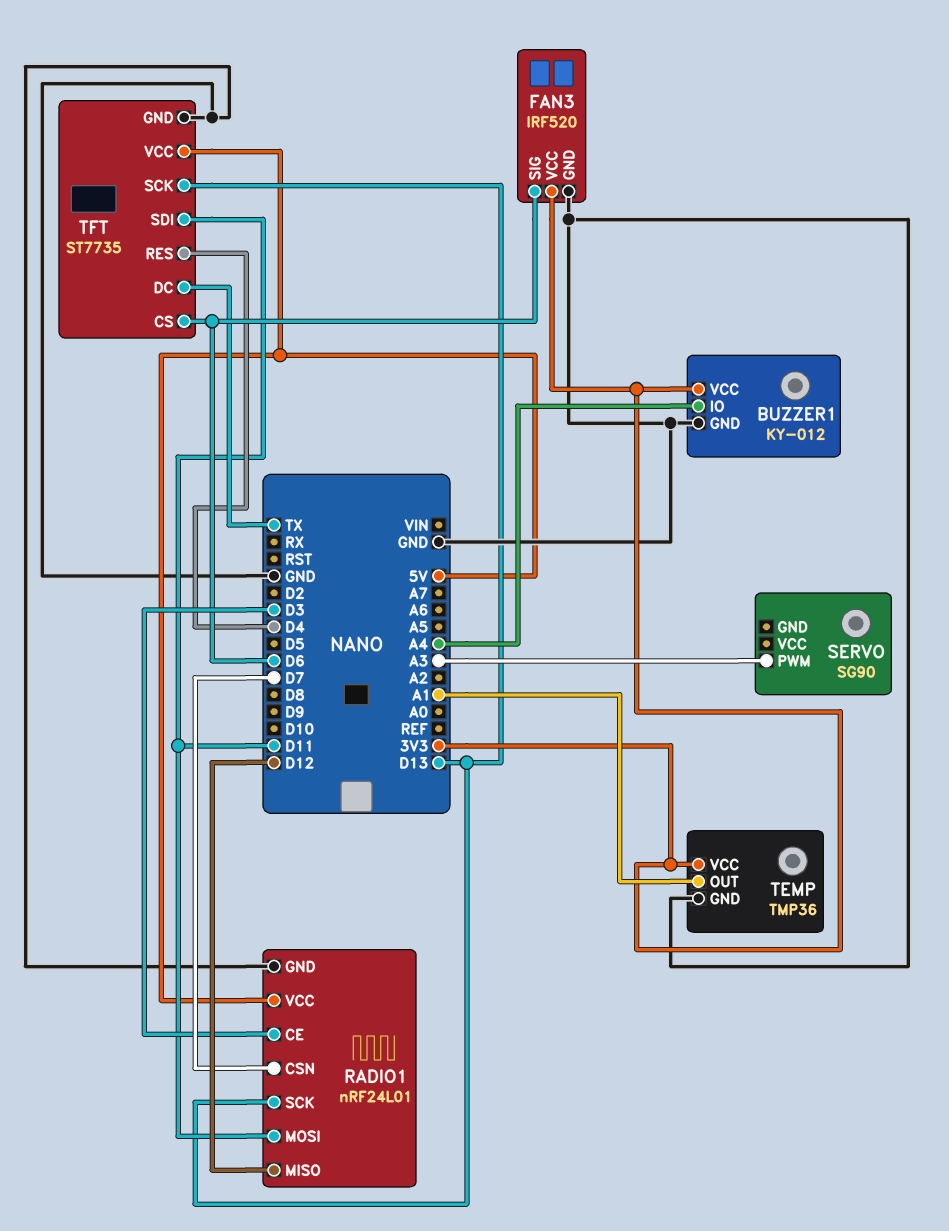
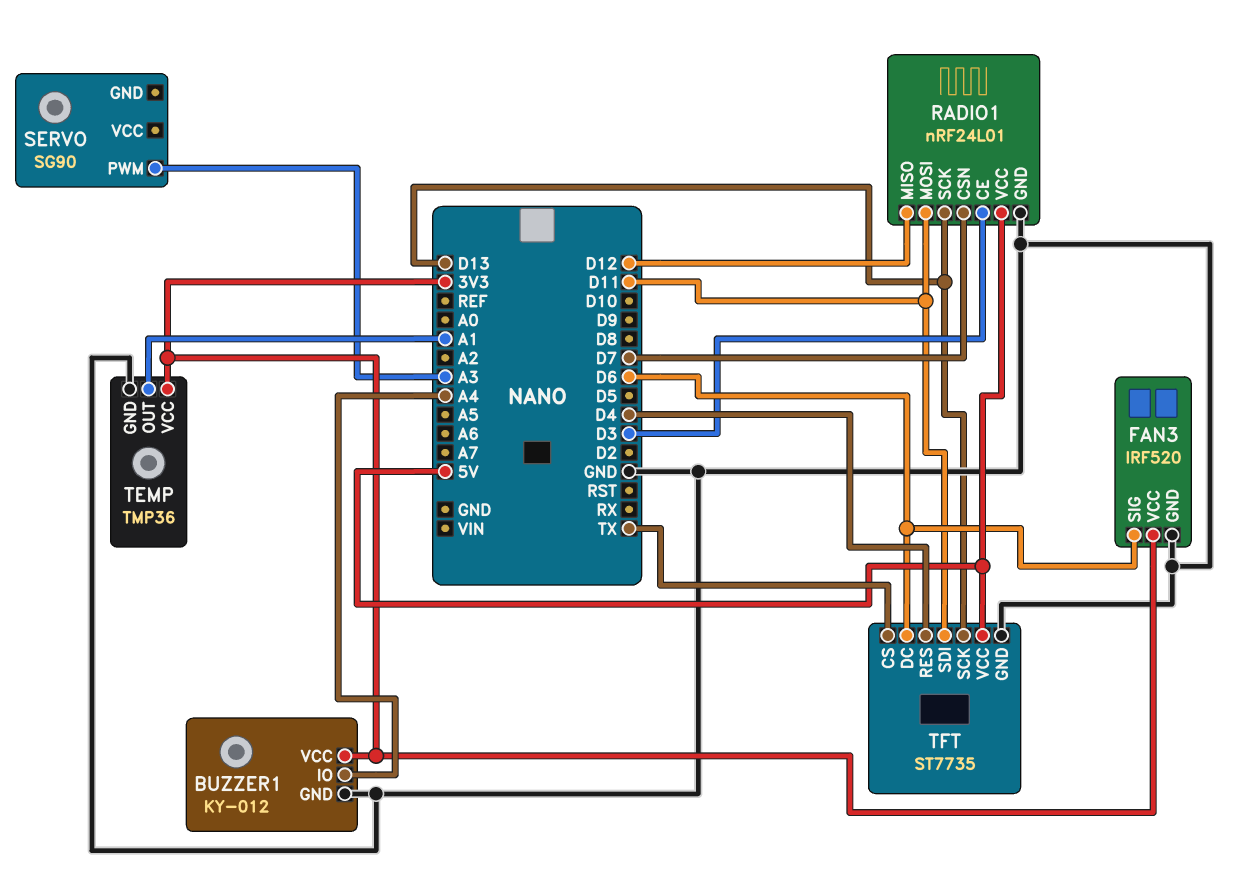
TFT pin CS: D6 -> TX
TFT pin DC: TX -> D6

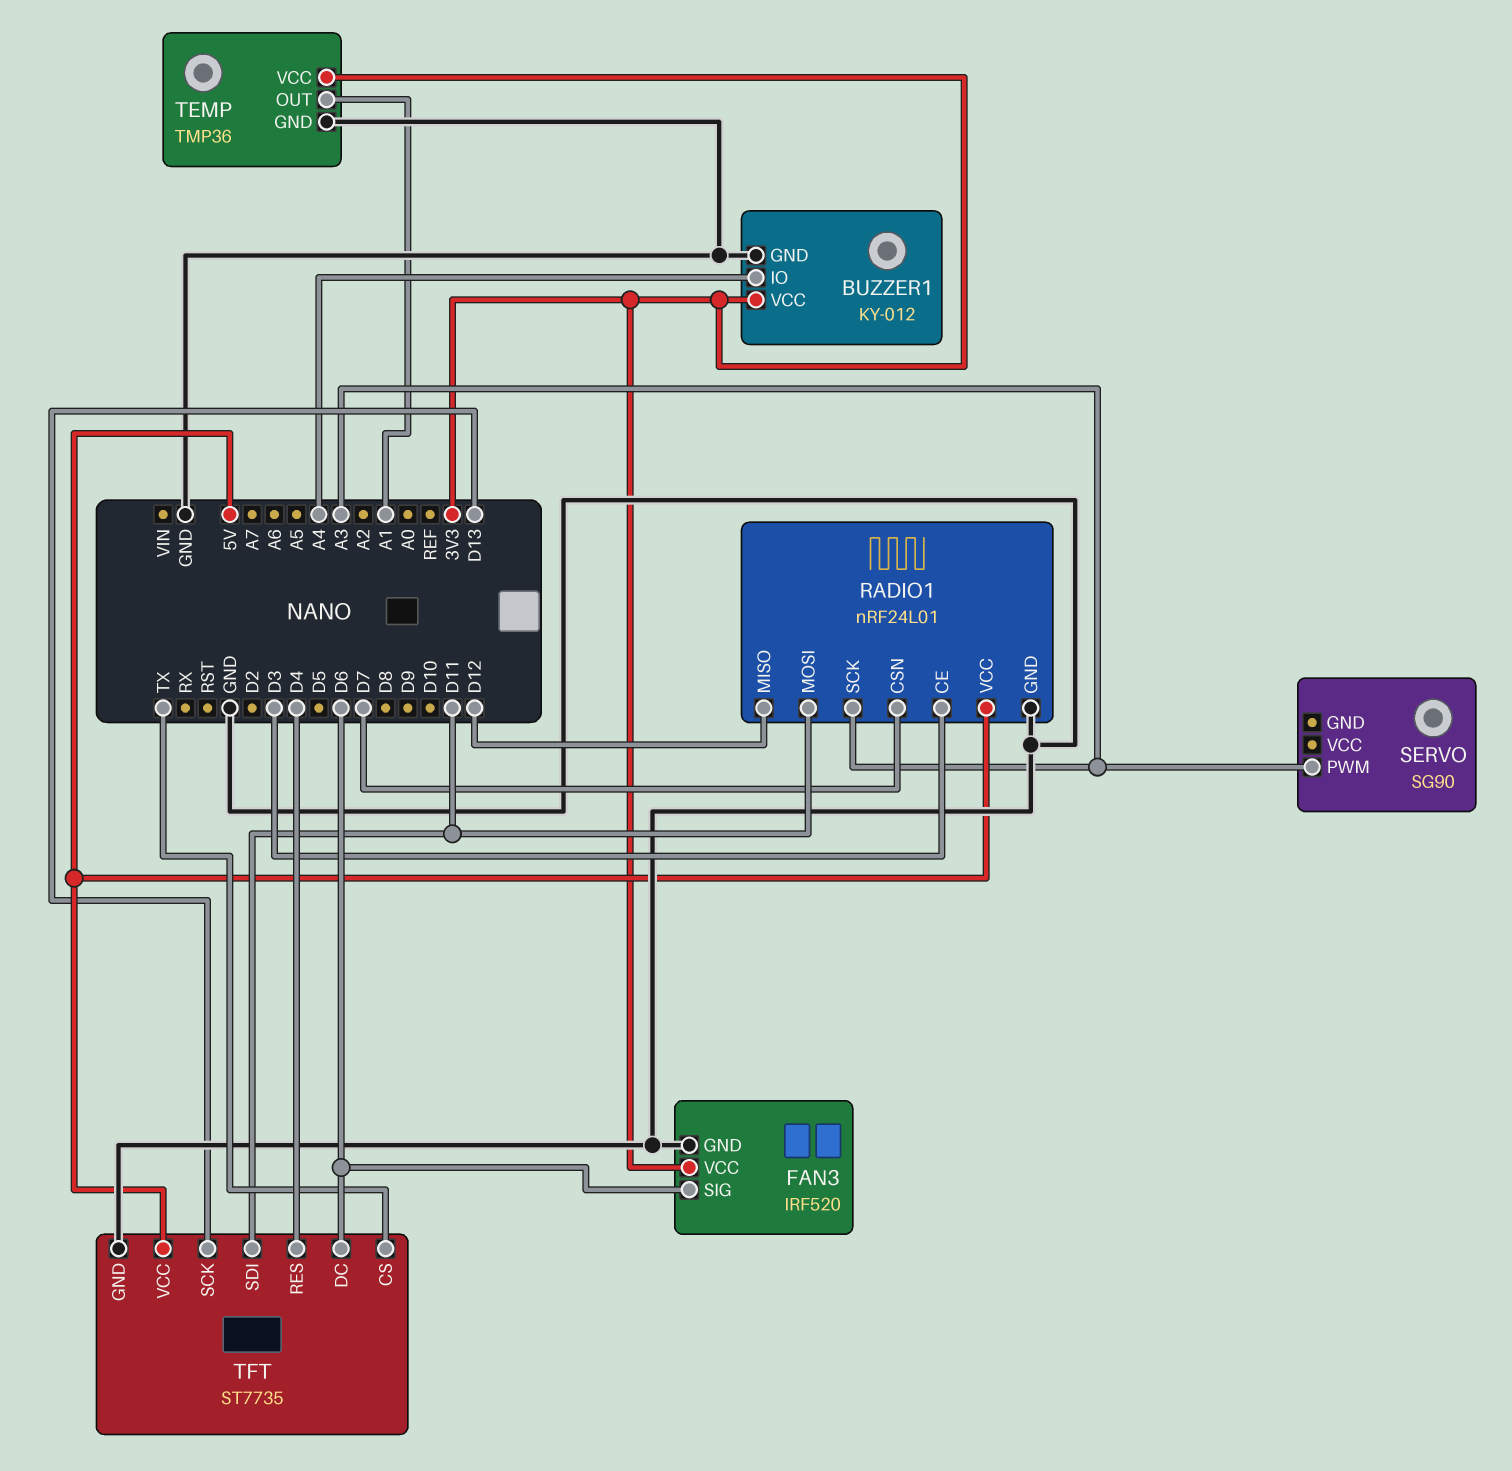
RADIO1 pin SCK: D13 -> A3

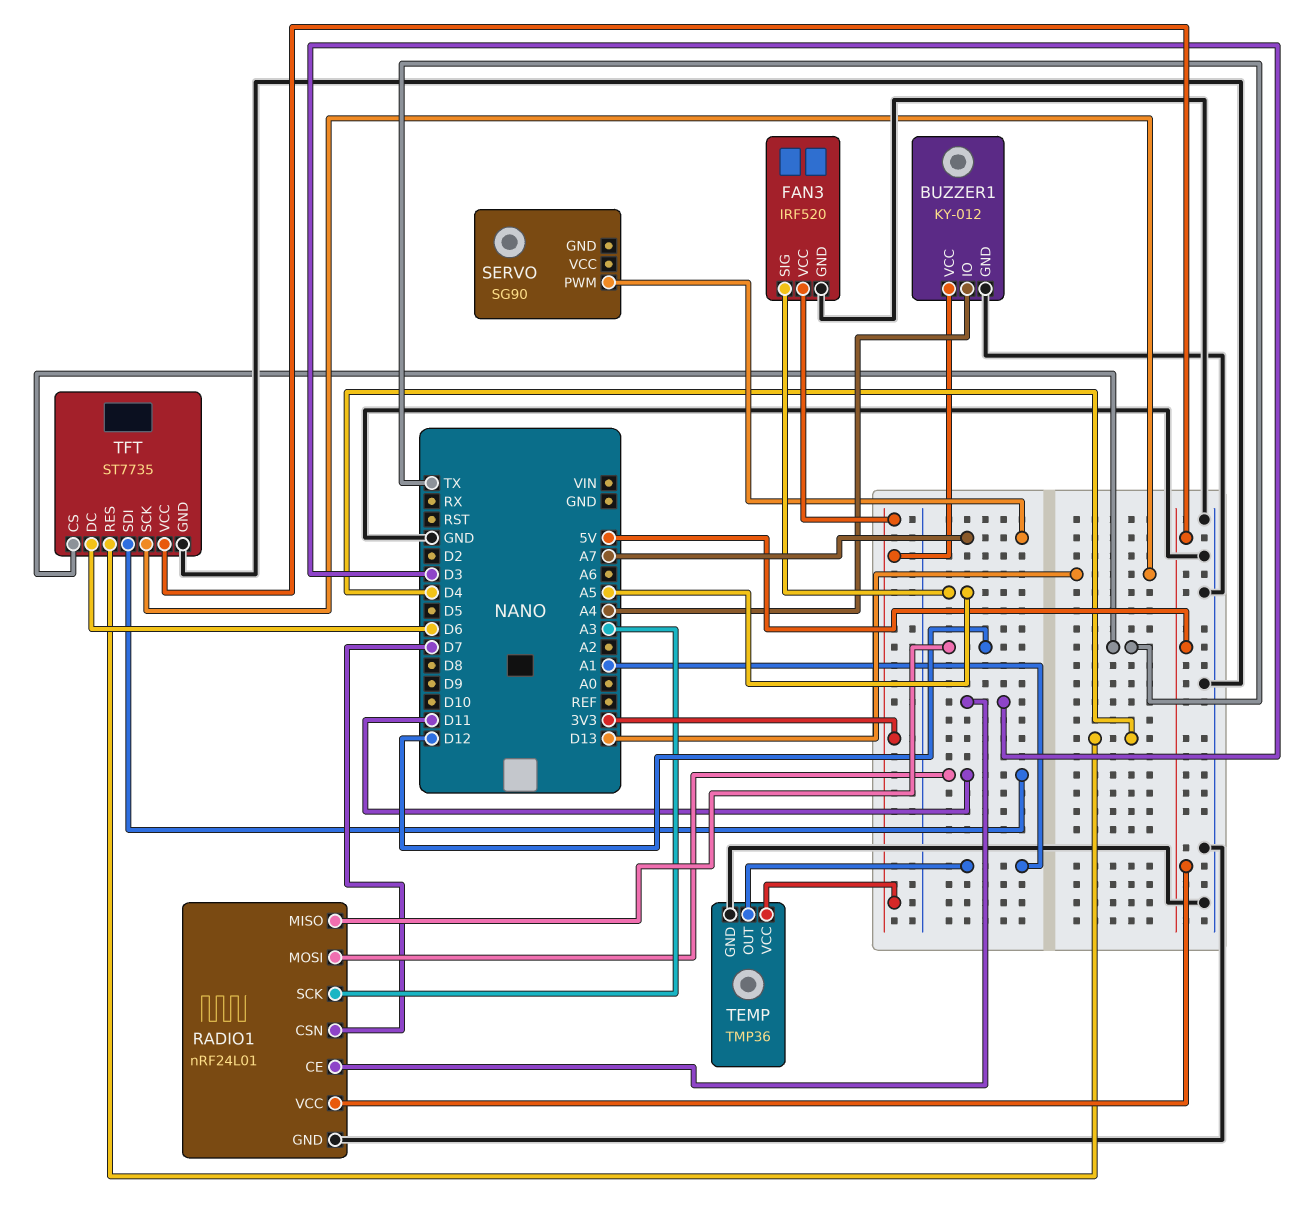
FAN3 pin SIG: D6 -> A5
SERVO pin PWM: A3 -> A7

